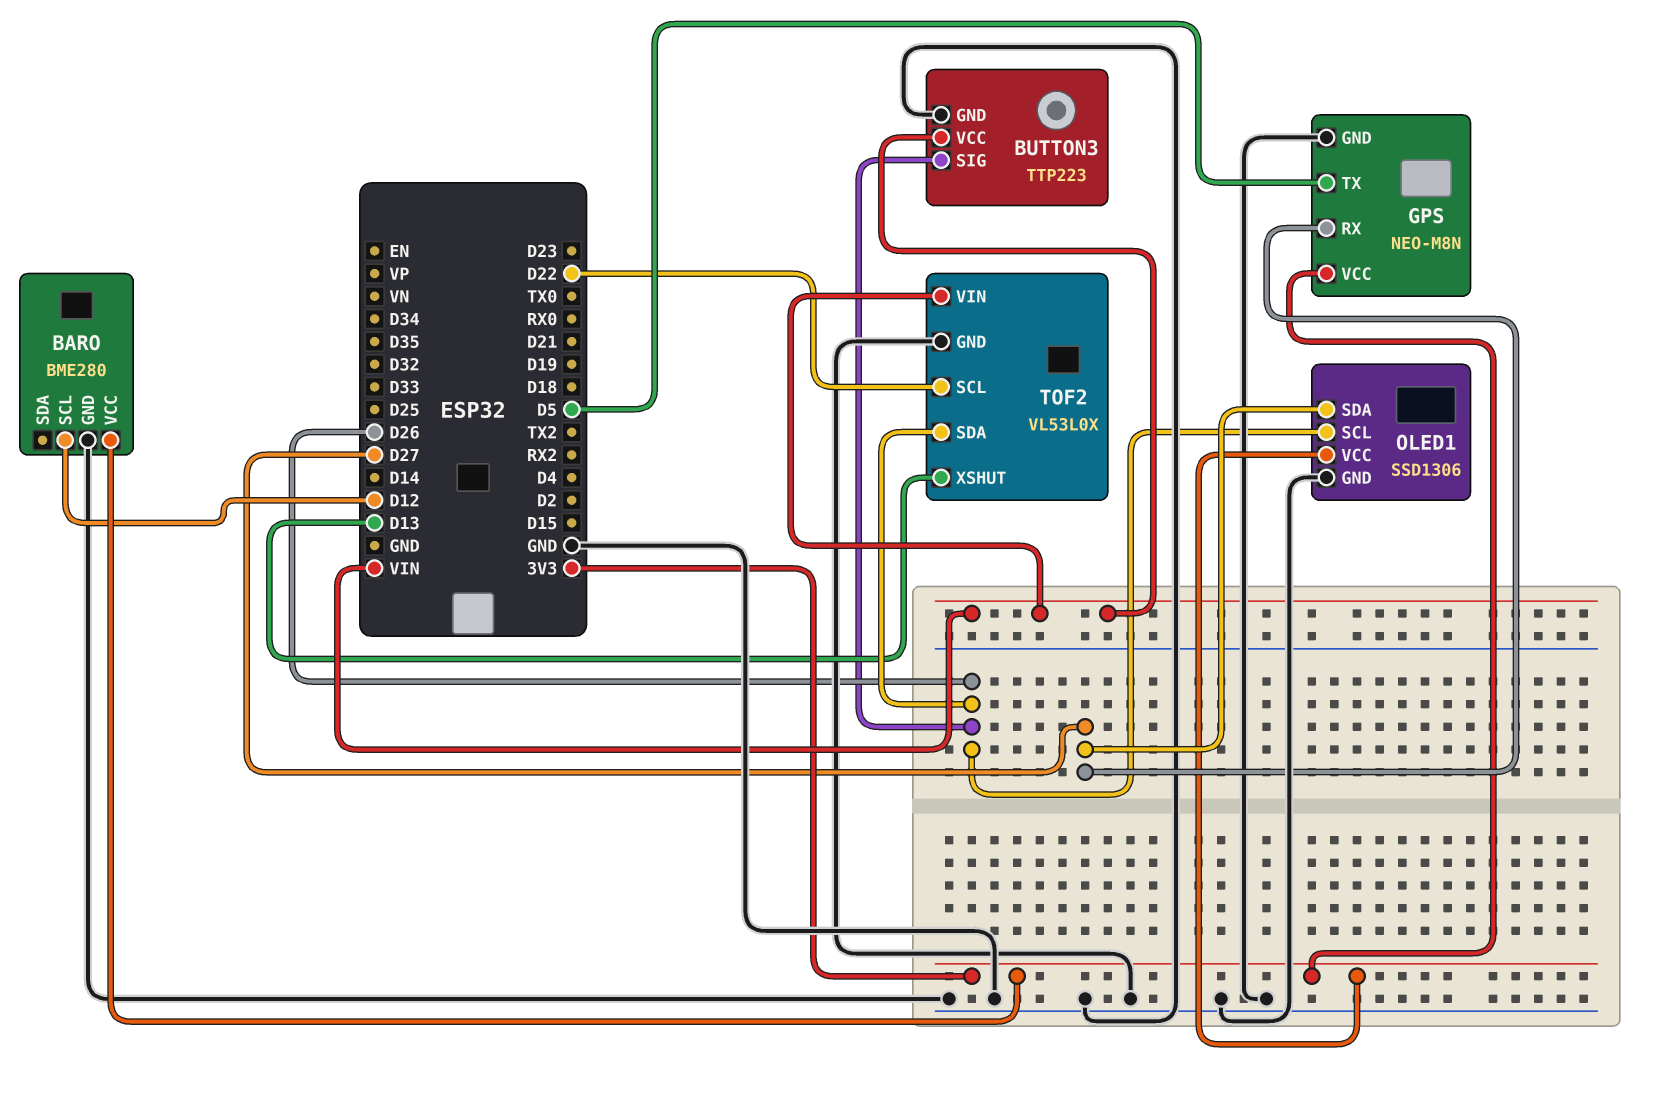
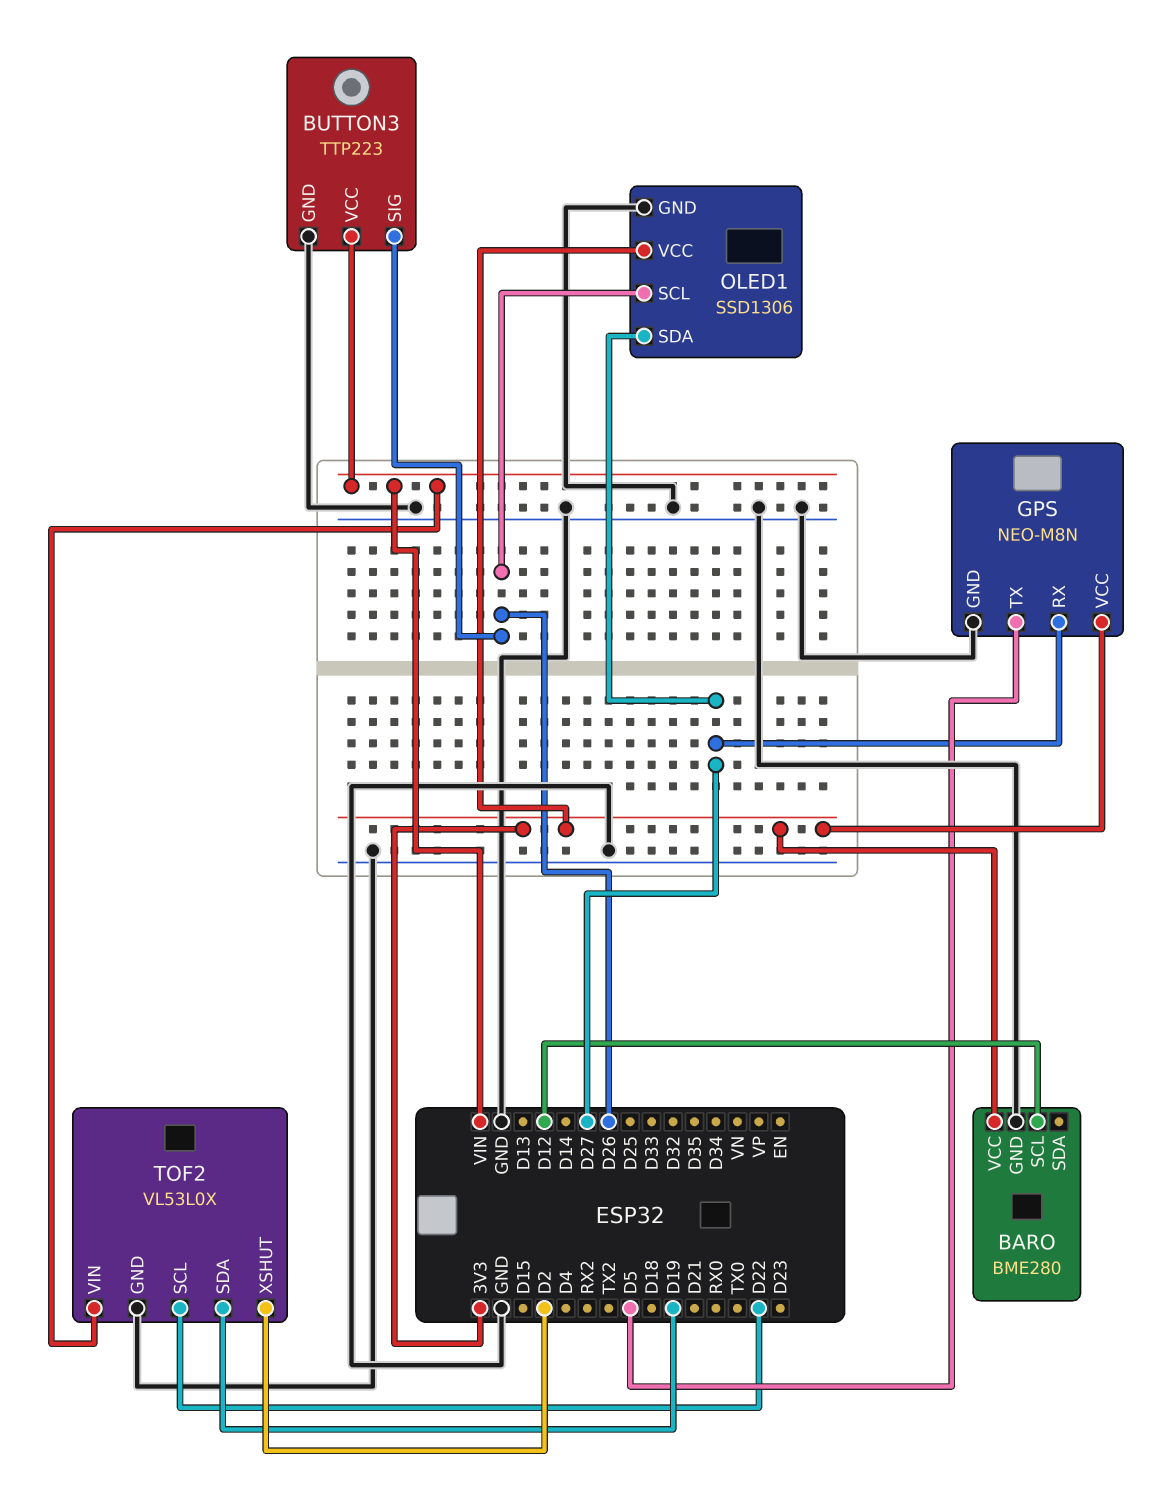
TOF2 pin SDA: D26 -> D19
TOF2 pin XSHUT: D13 -> D2

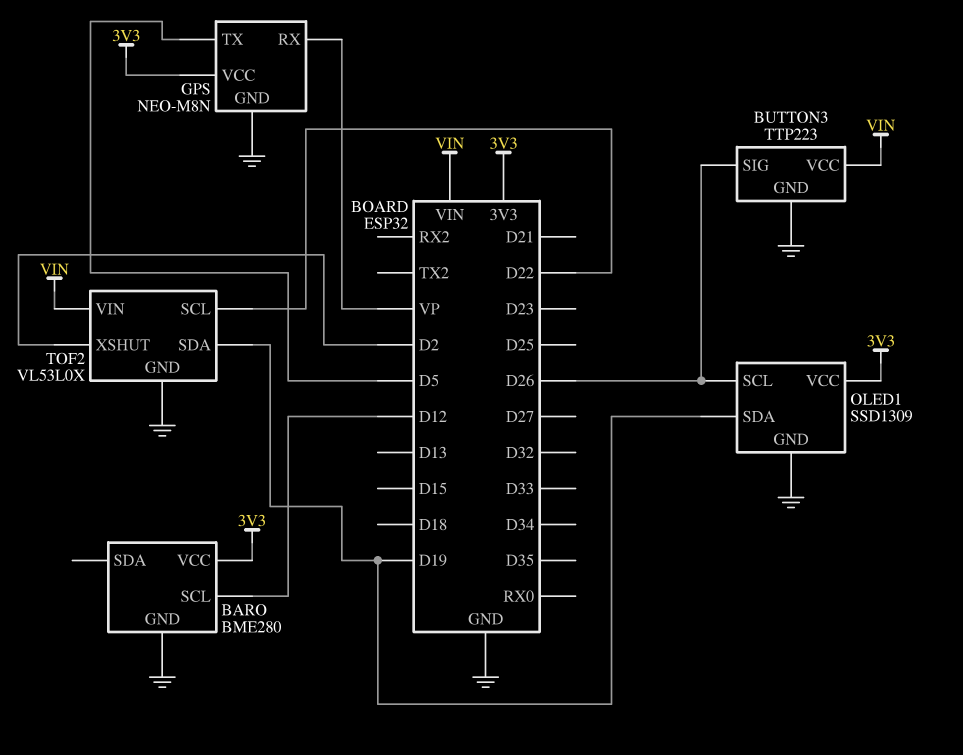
GPS pin RX: D27 -> VP
OLED1: SSD1306 -> SSD1309
OLED1 pin SDA: D27 -> D19

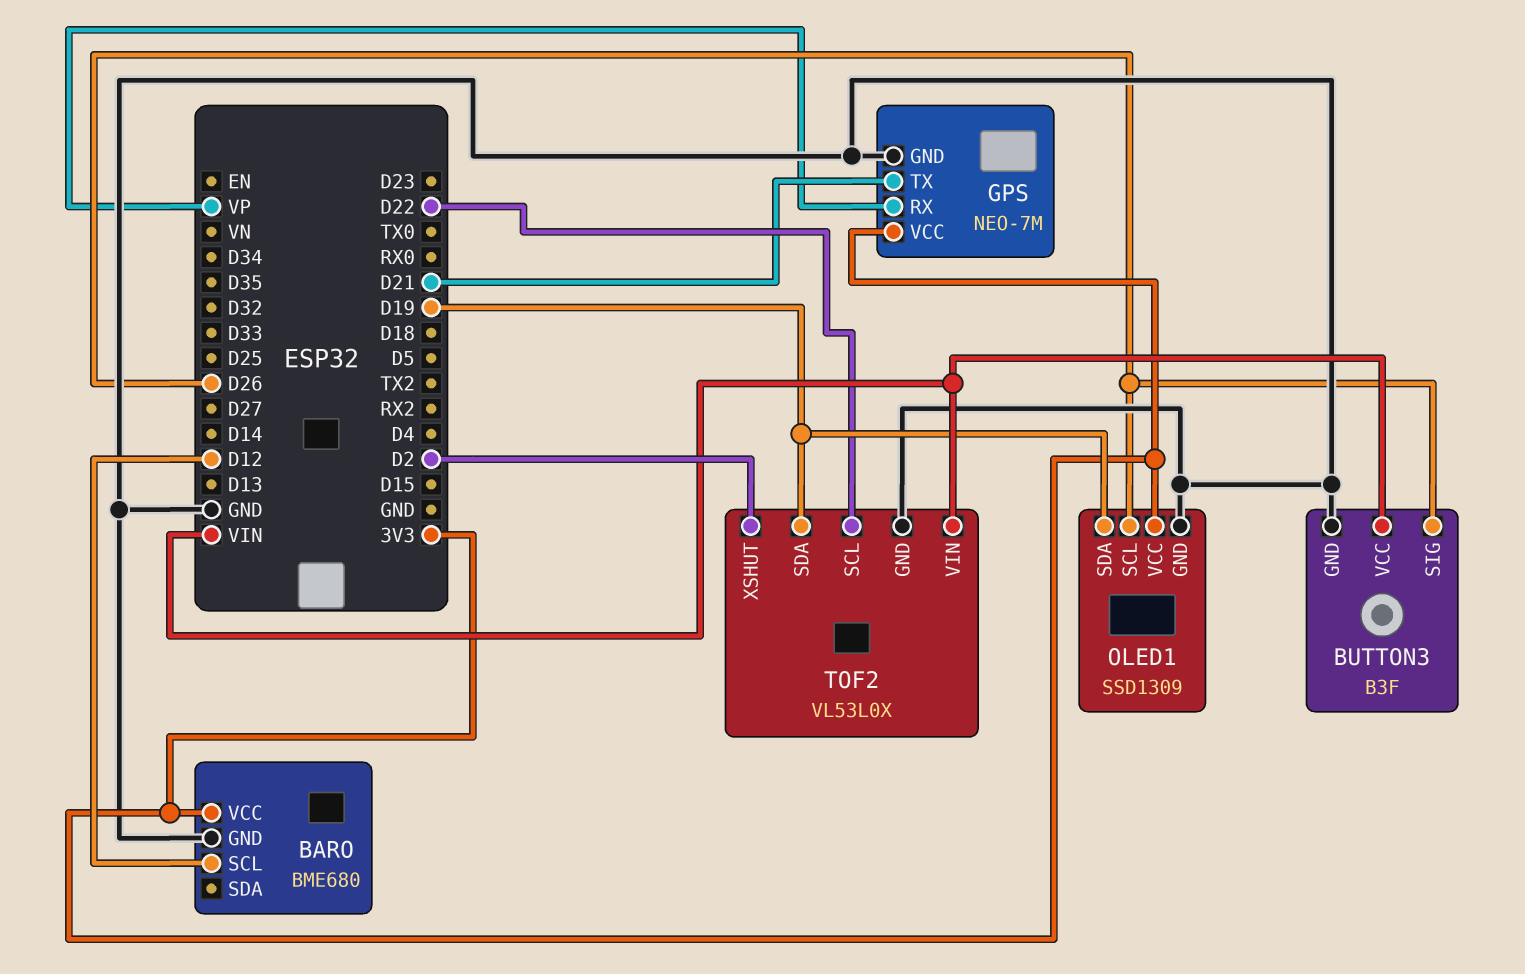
BARO: BME280 -> BME680
BUTTON3: TTP223 -> B3F
GPS: NEO-M8N -> NEO-7M
GPS pin TX: D5 -> D21

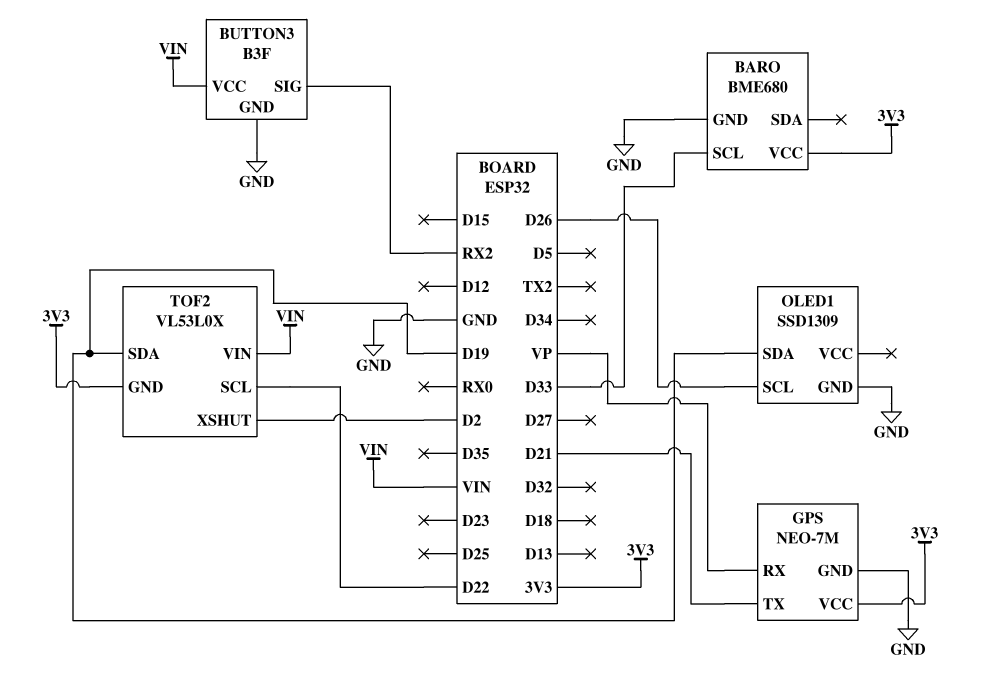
BARO pin SCL: D12 -> D33
BUTTON3 pin SIG: D26 -> RX2
OLED1 pin VCC: 3V3 -> none
TOF2 pin GND: GND -> 3V3

